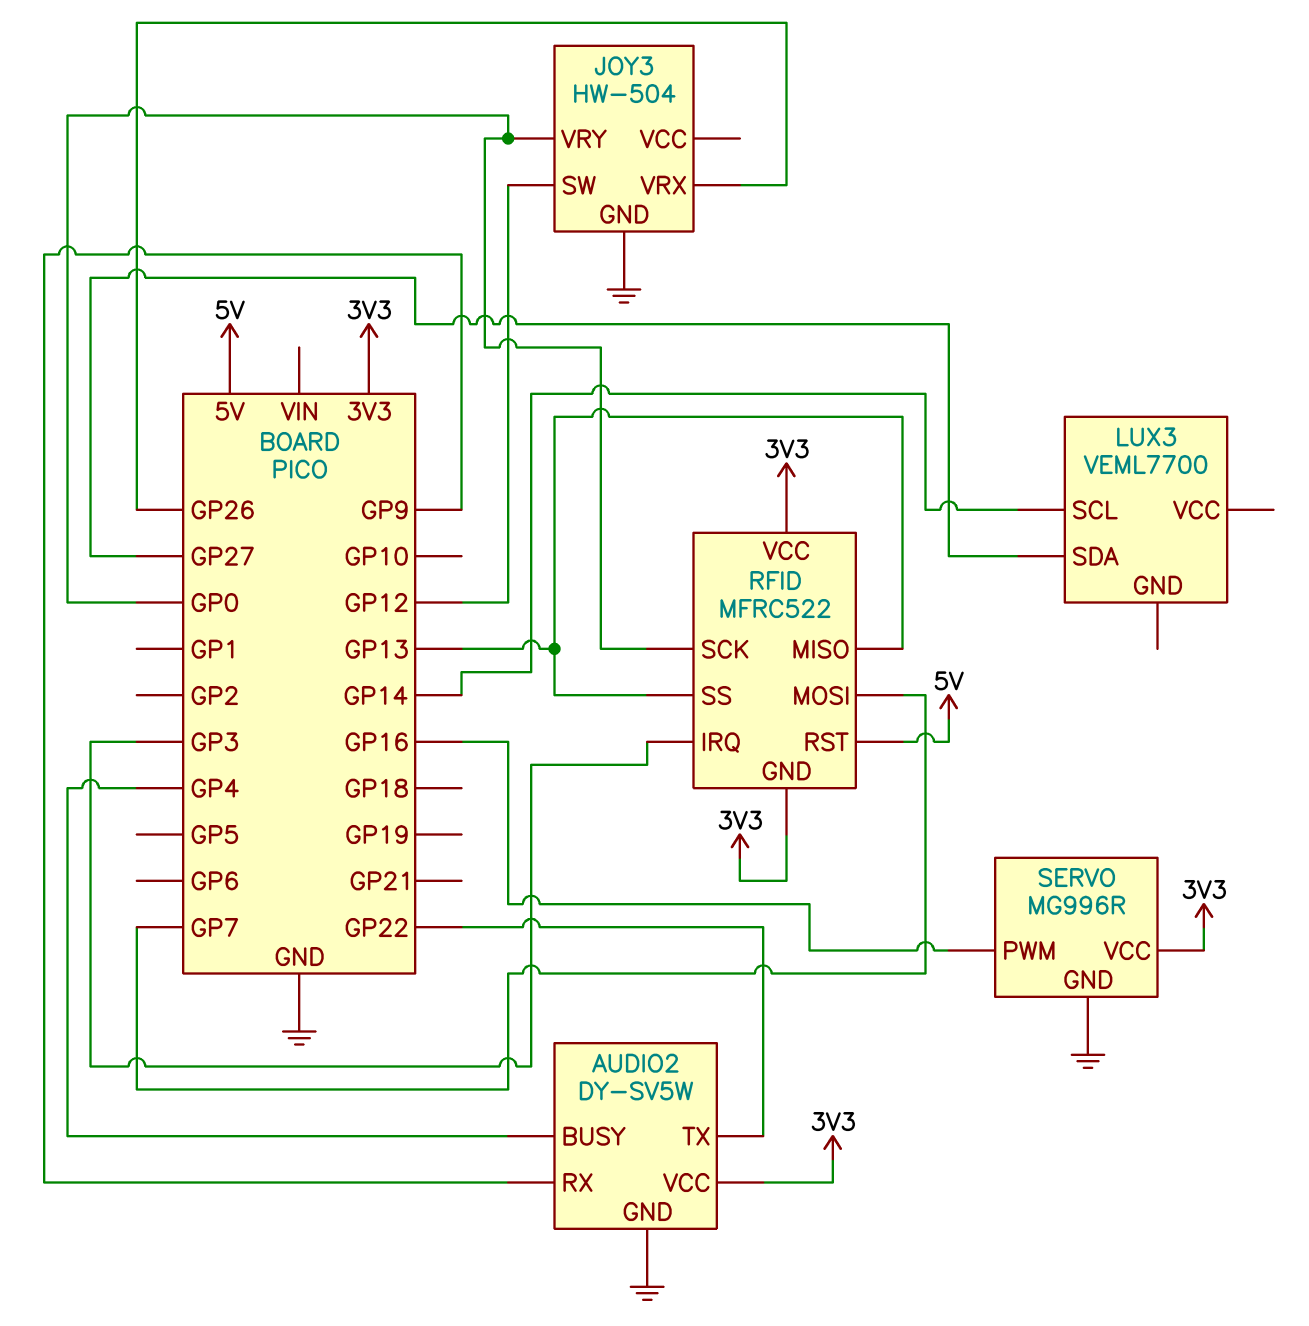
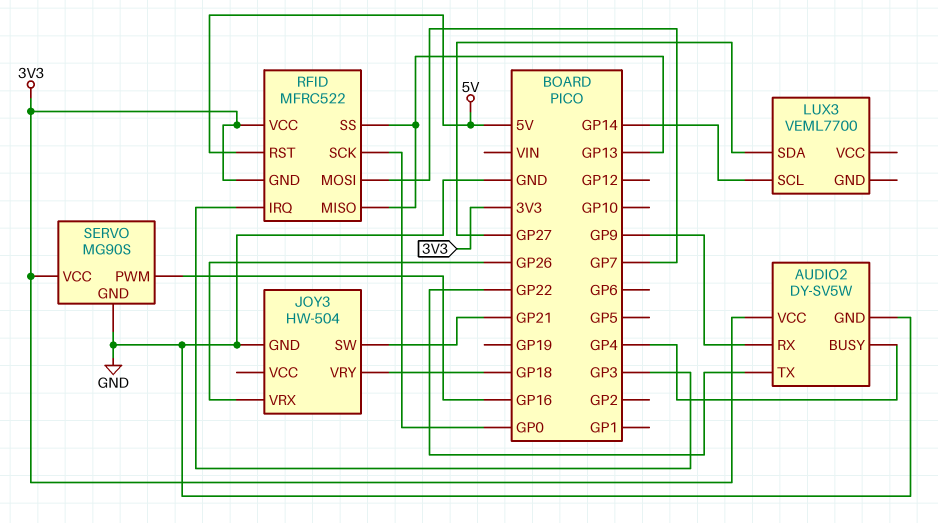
JOY3 pin SW: GP12 -> GP21
JOY3 pin VRY: GP0 -> GP18
SERVO: MG996R -> MG90S

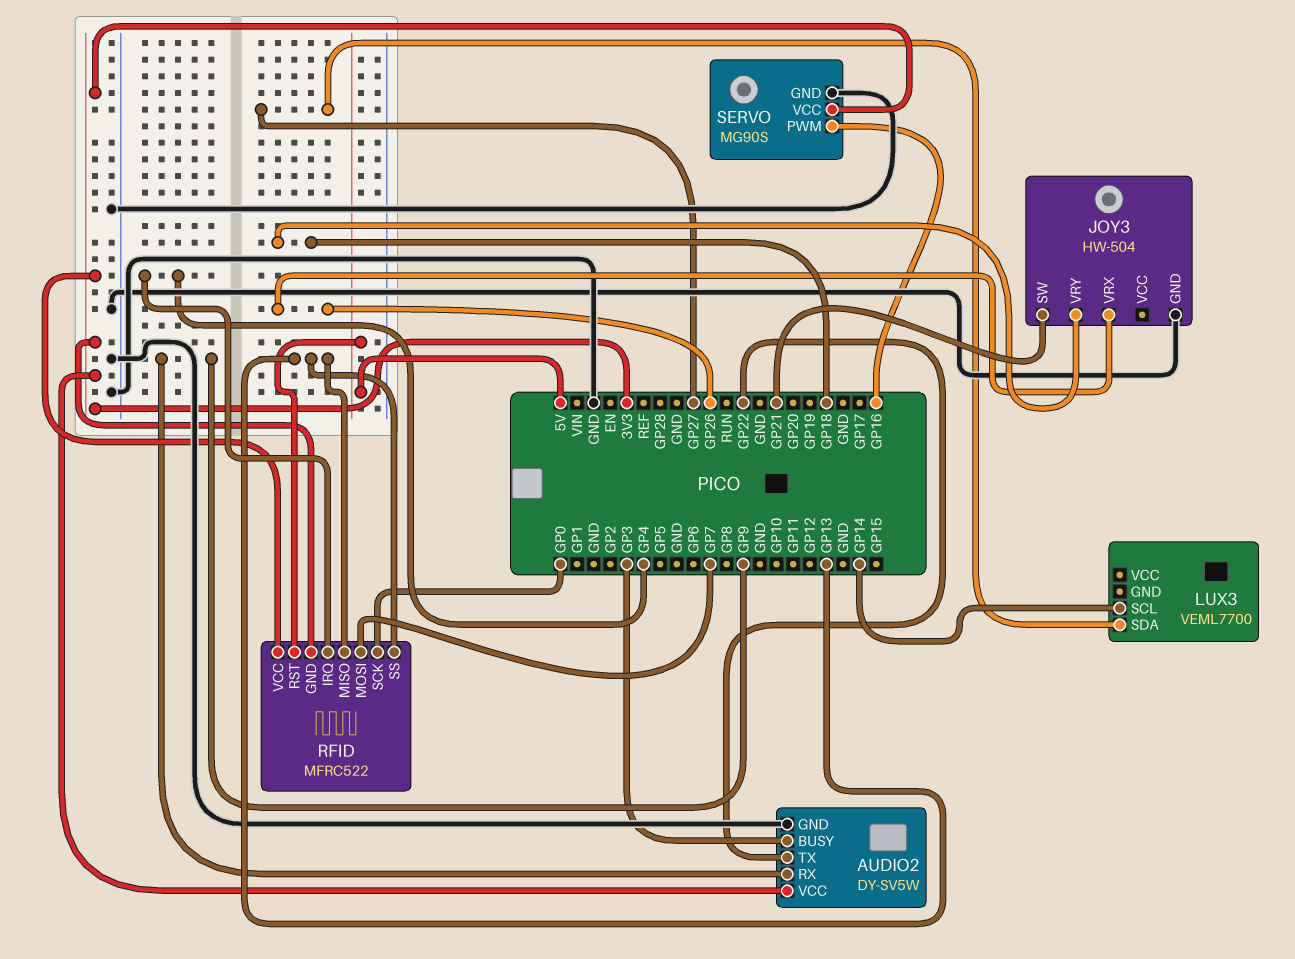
AUDIO2 pin BUSY: GP4 -> GP3
RFID pin IRQ: GP3 -> GP4

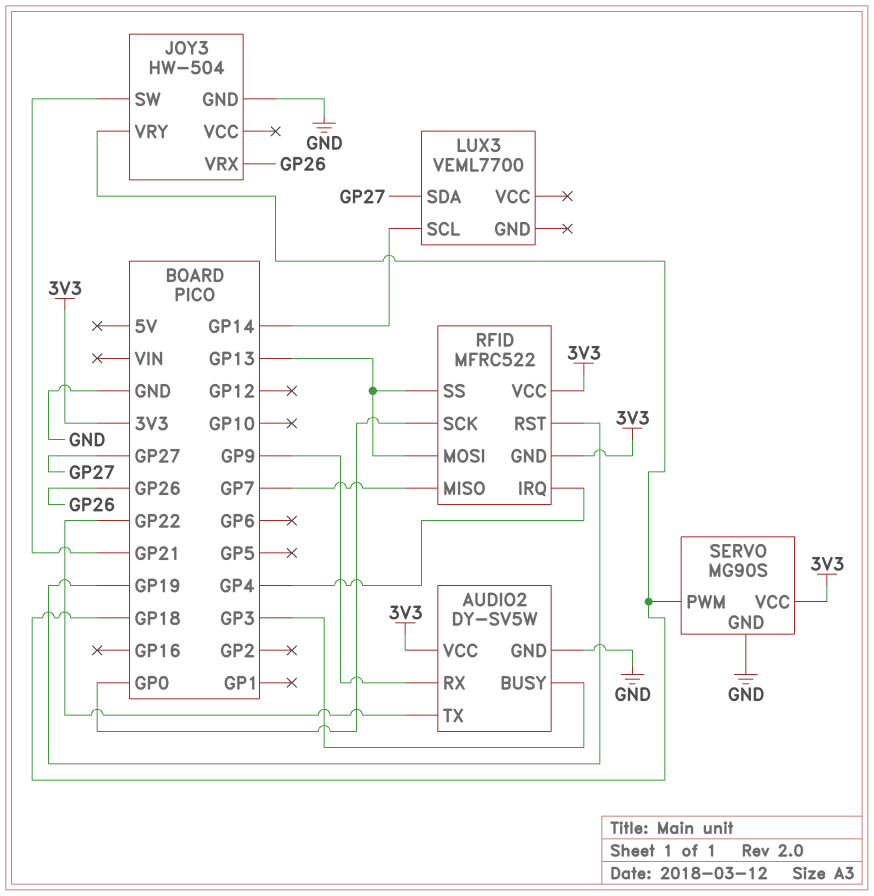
RFID pin MISO: GP13 -> GP7
RFID pin MOSI: GP7 -> GP13
RFID pin RST: 5V -> GP19
SERVO pin PWM: GP16 -> GP18

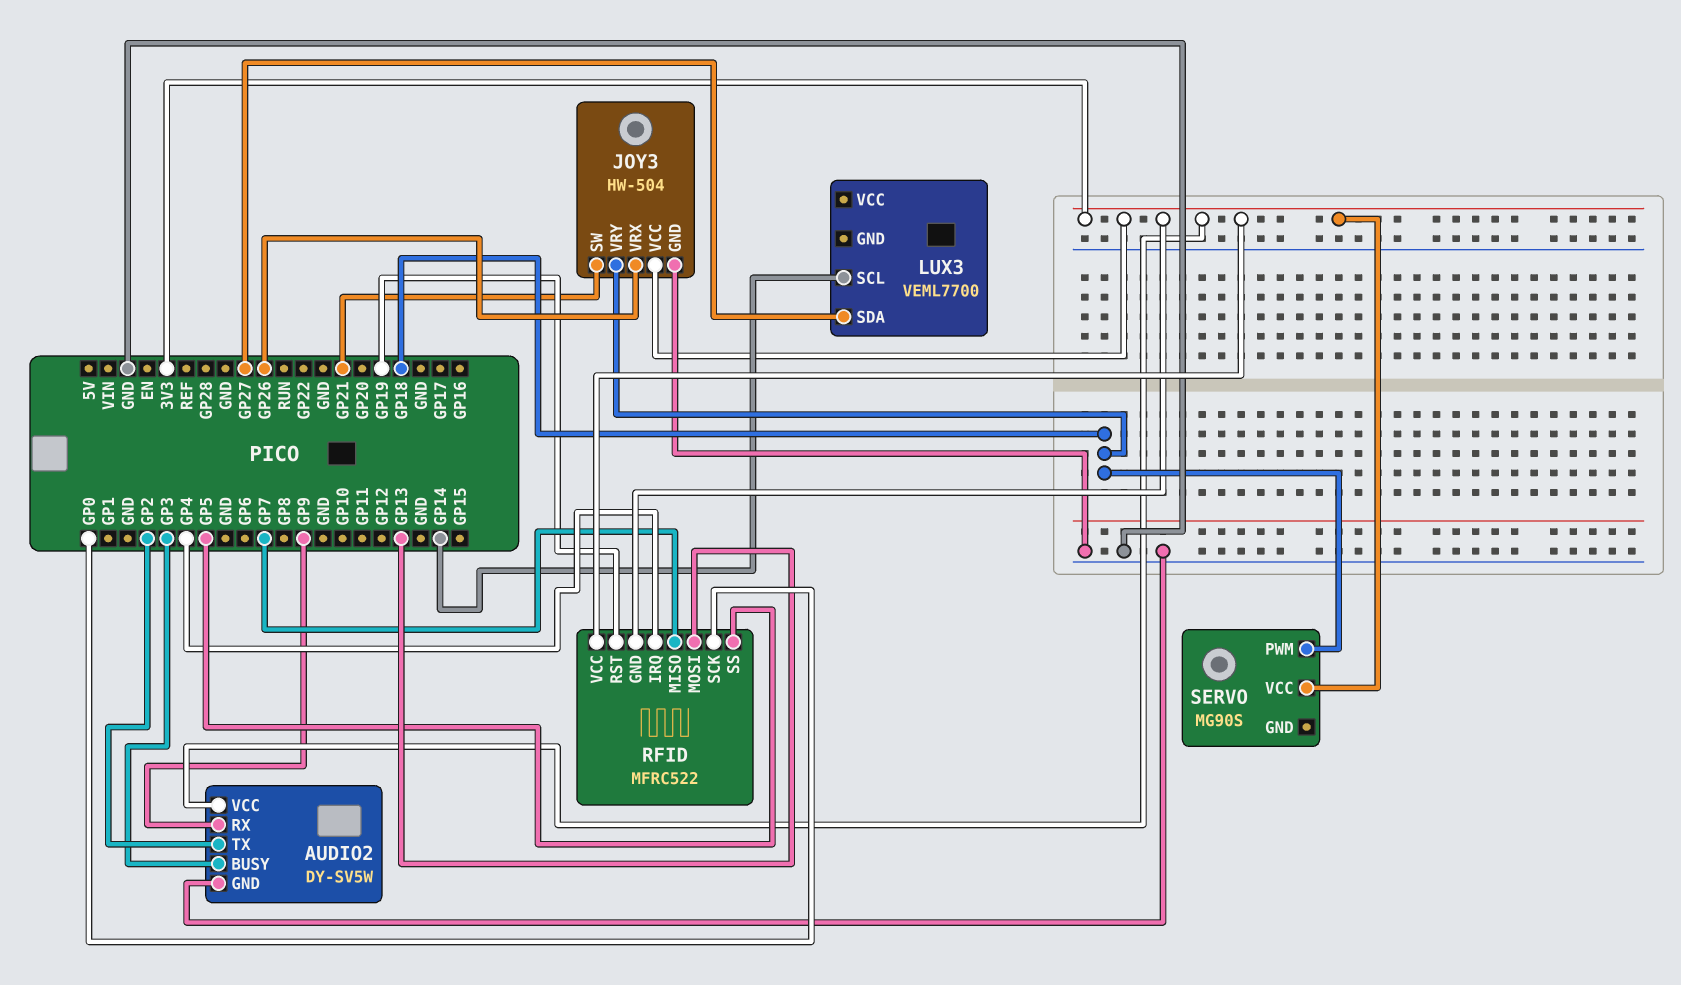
AUDIO2 pin TX: GP22 -> GP2
JOY3 pin VCC: none -> 3V3
RFID pin SS: GP13 -> GP5
SERVO pin GND: GND -> none

